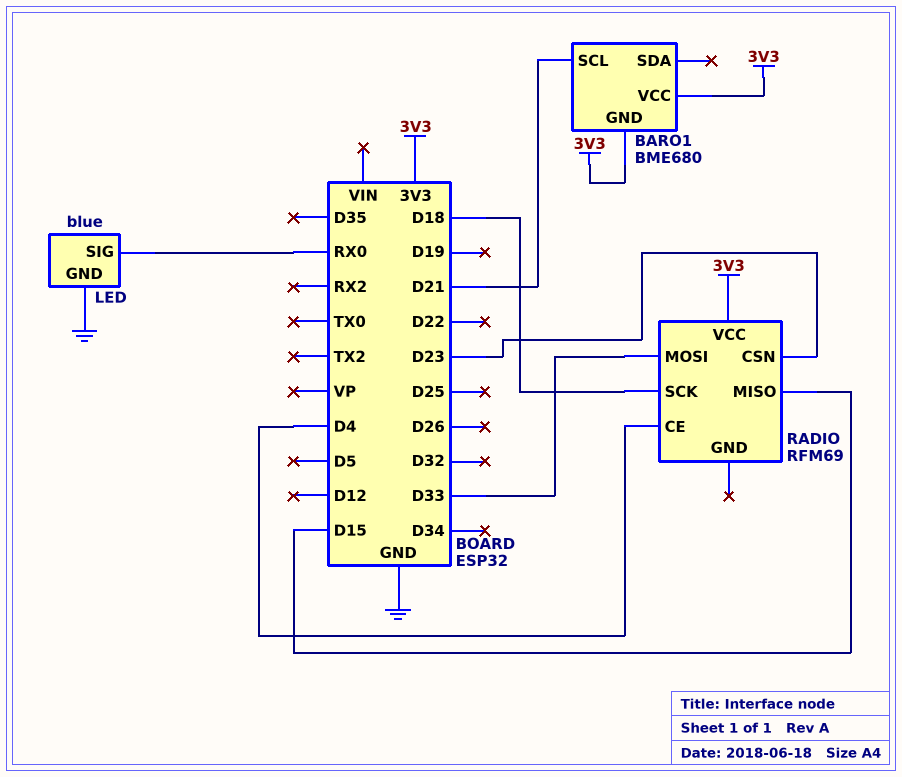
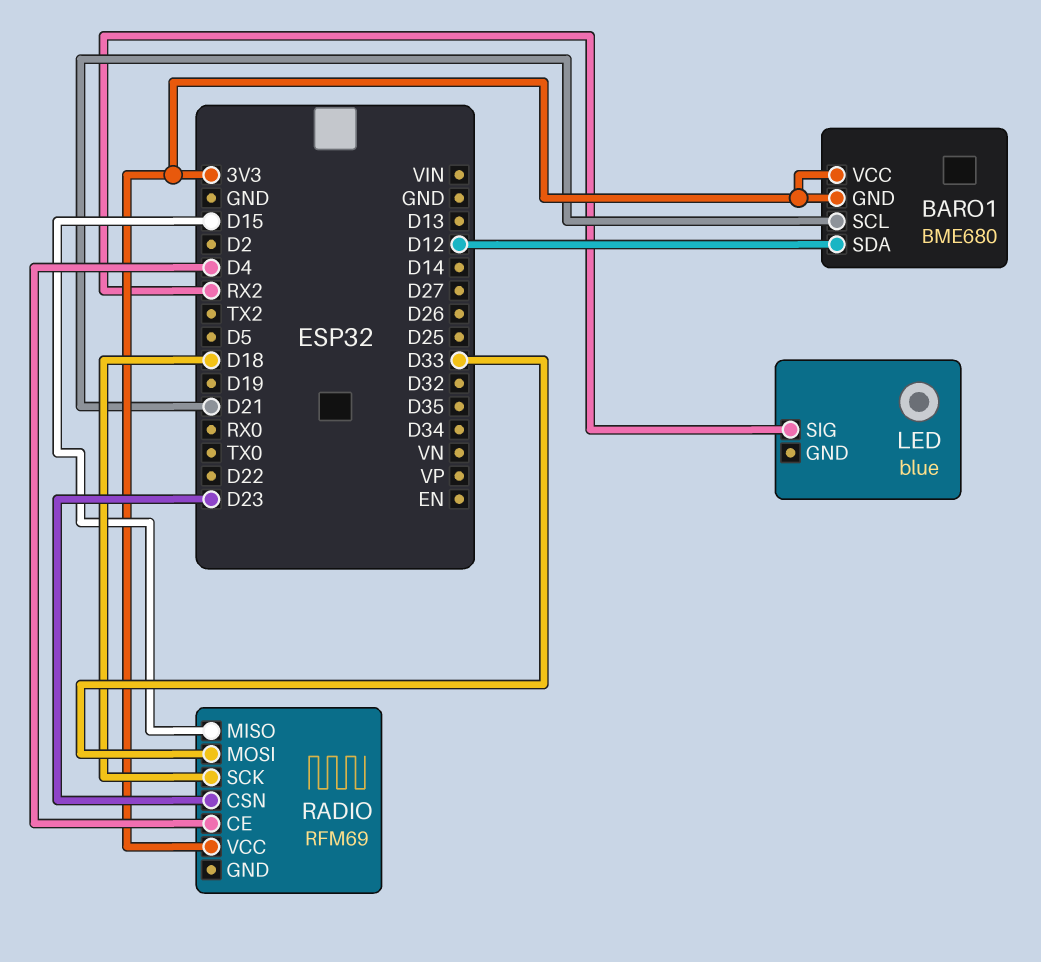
BARO1 pin SDA: none -> D12
LED pin GND: GND -> none
LED pin SIG: RX0 -> RX2

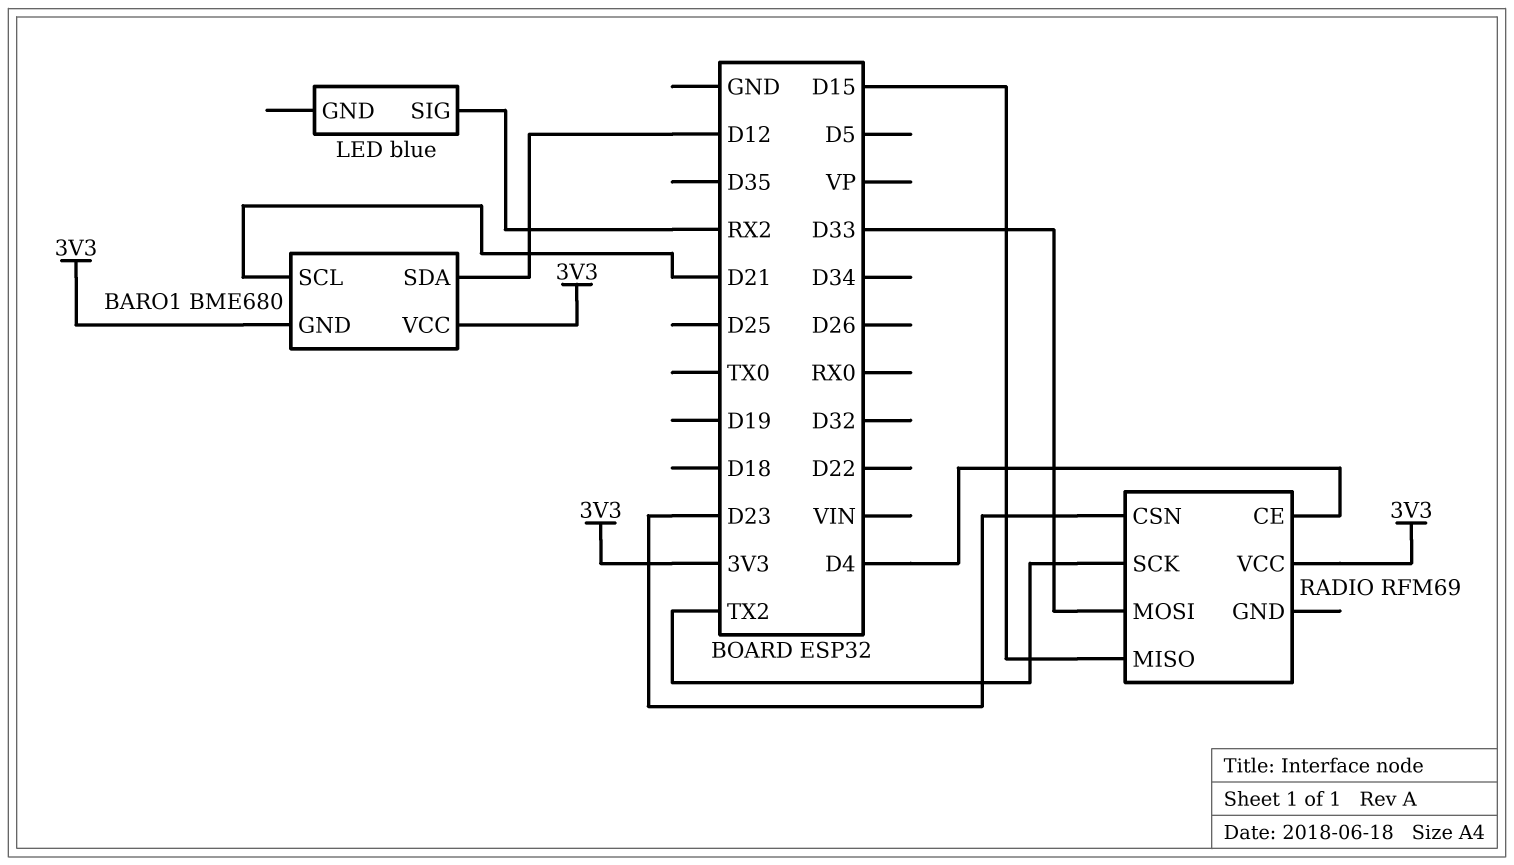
RADIO pin SCK: D18 -> TX2

